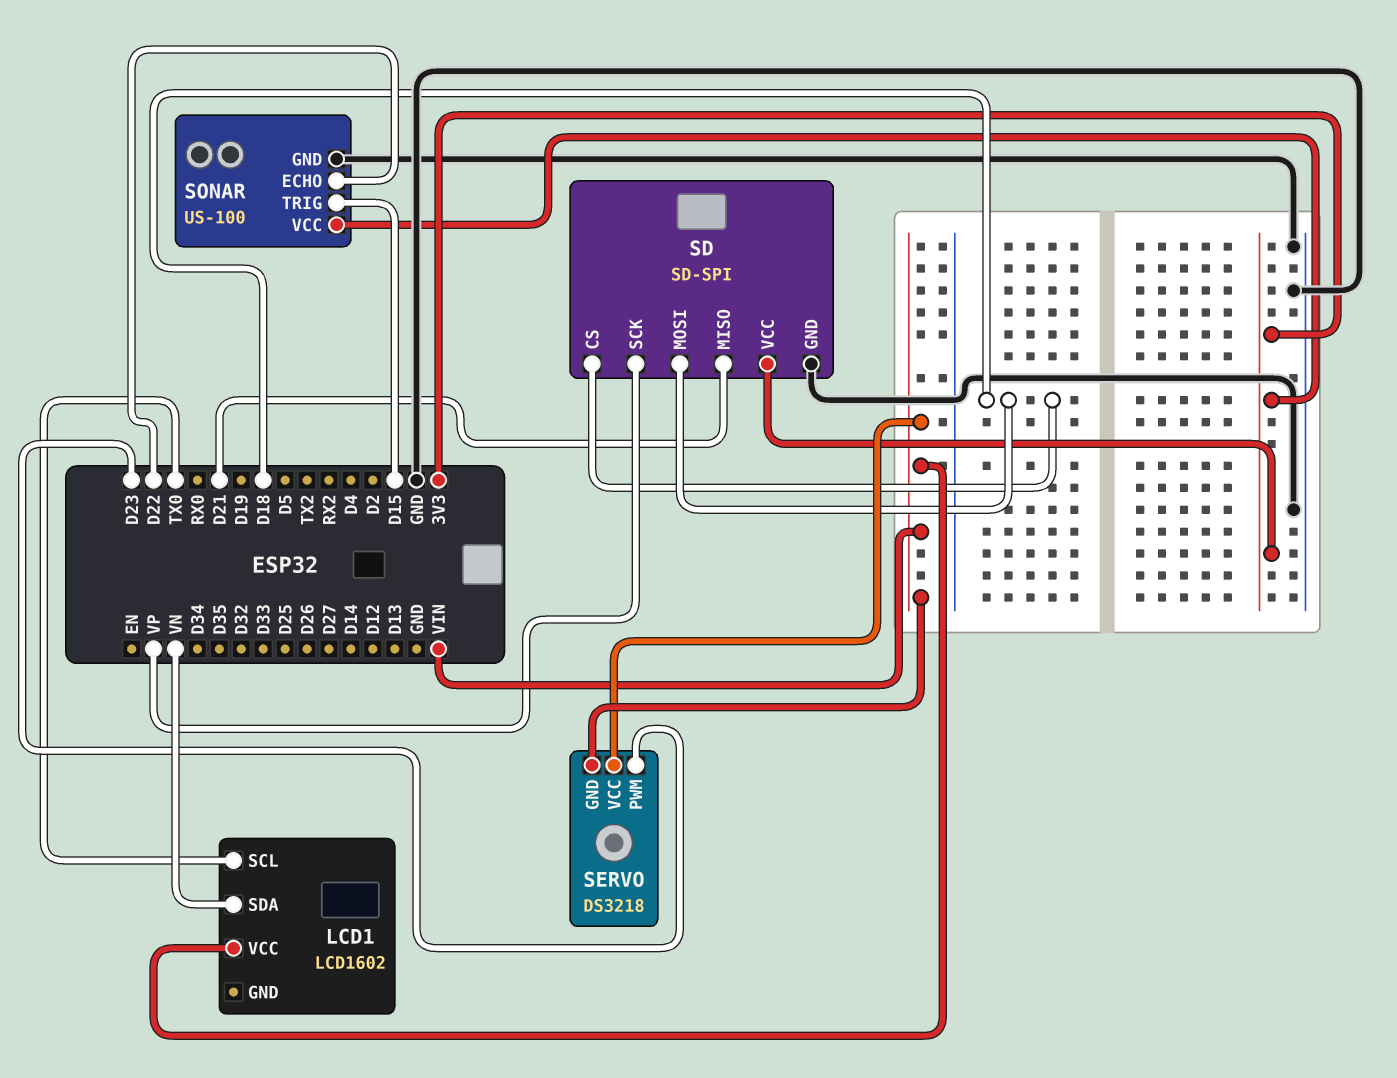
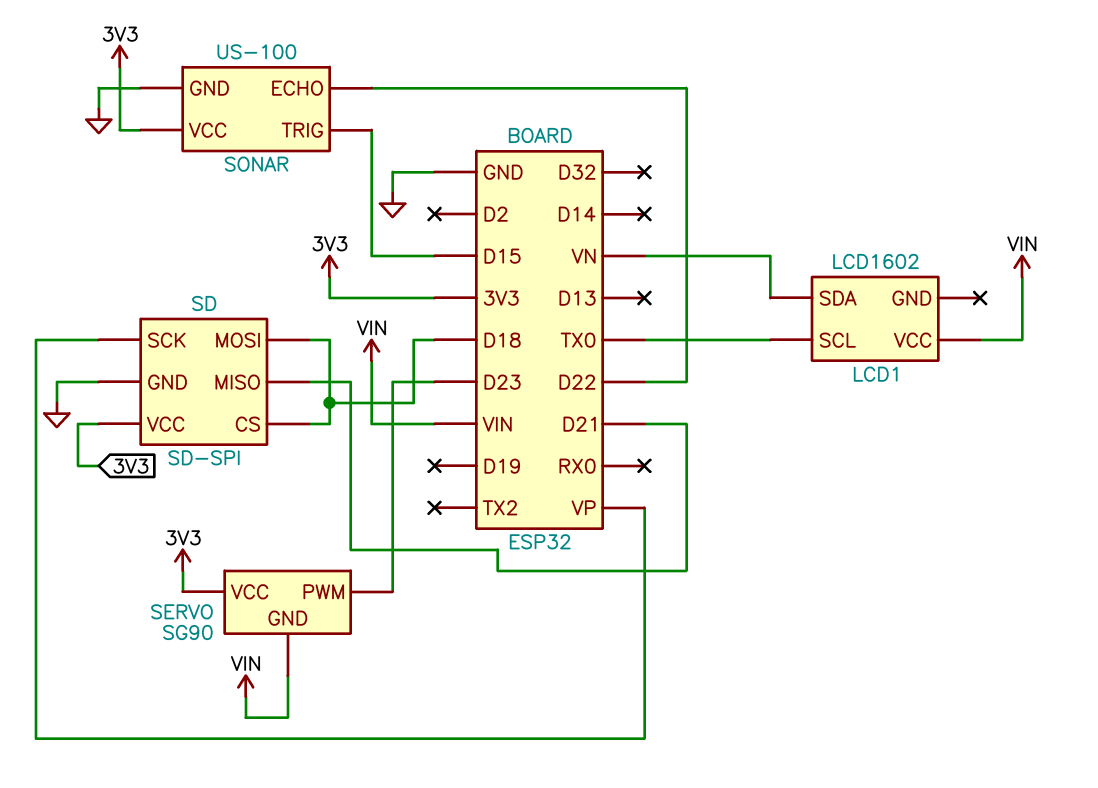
SERVO: DS3218 -> SG90
SERVO pin VCC: VIN -> 3V3

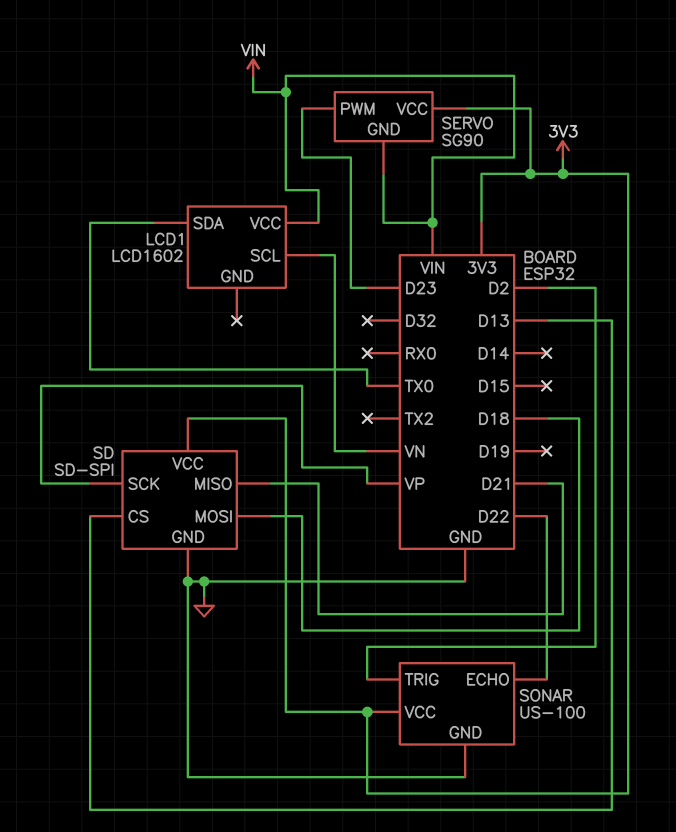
LCD1 pin SCL: TX0 -> VN
LCD1 pin SDA: VN -> TX0
SD pin CS: D18 -> D13
SONAR pin TRIG: D15 -> D2

